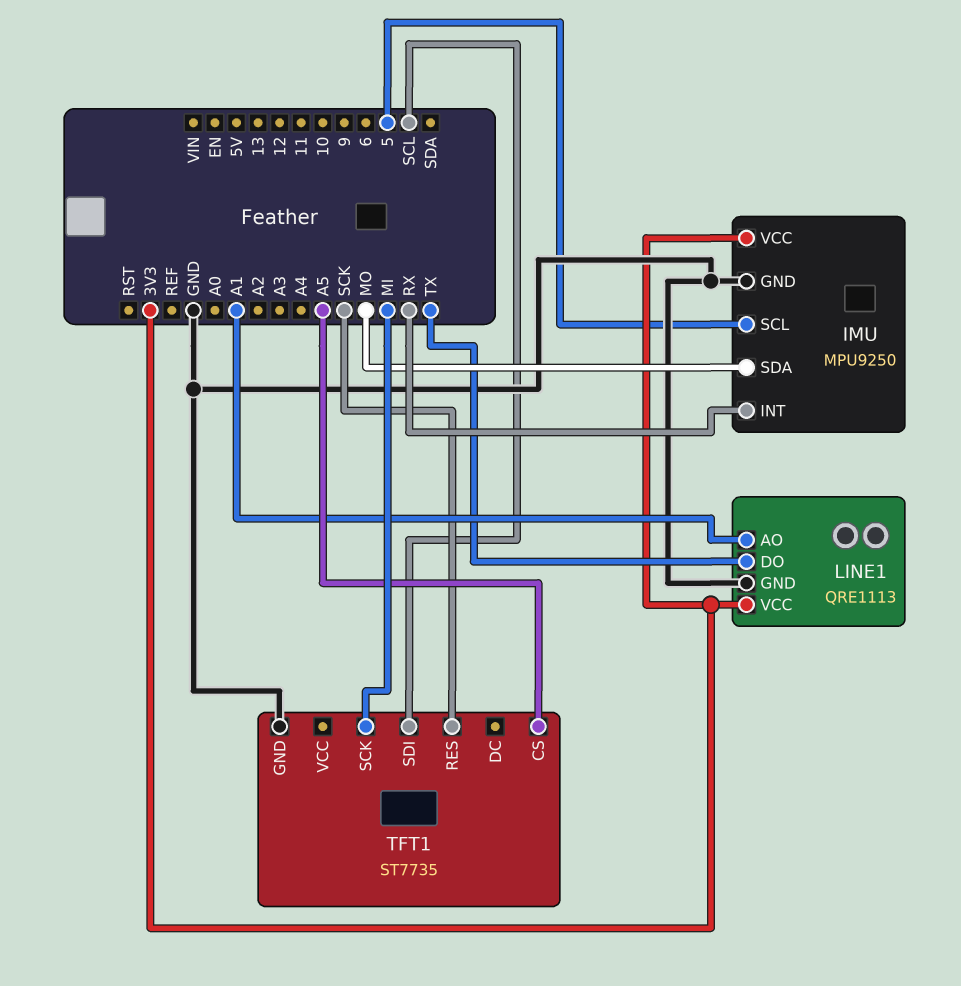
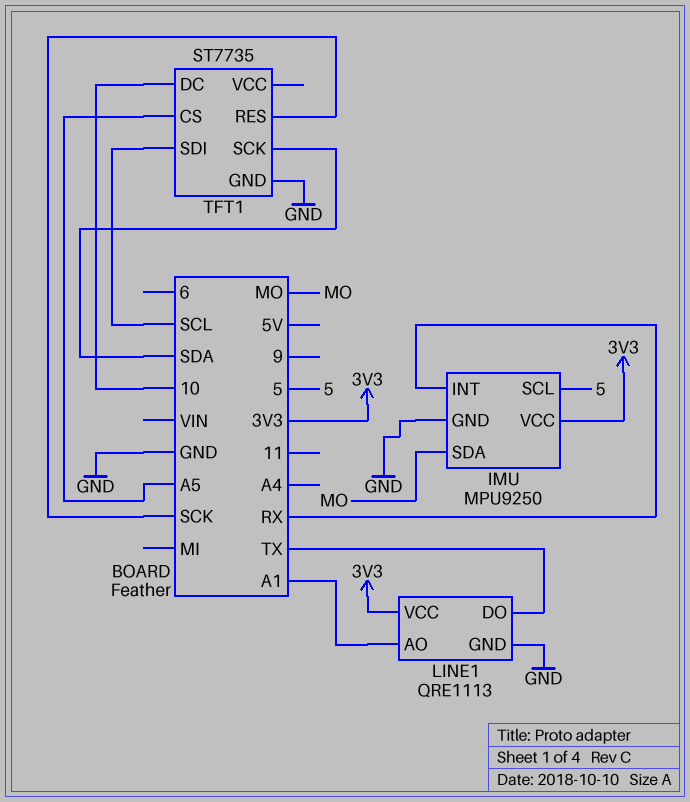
TFT1 pin DC: none -> 10
TFT1 pin SCK: MI -> SDA

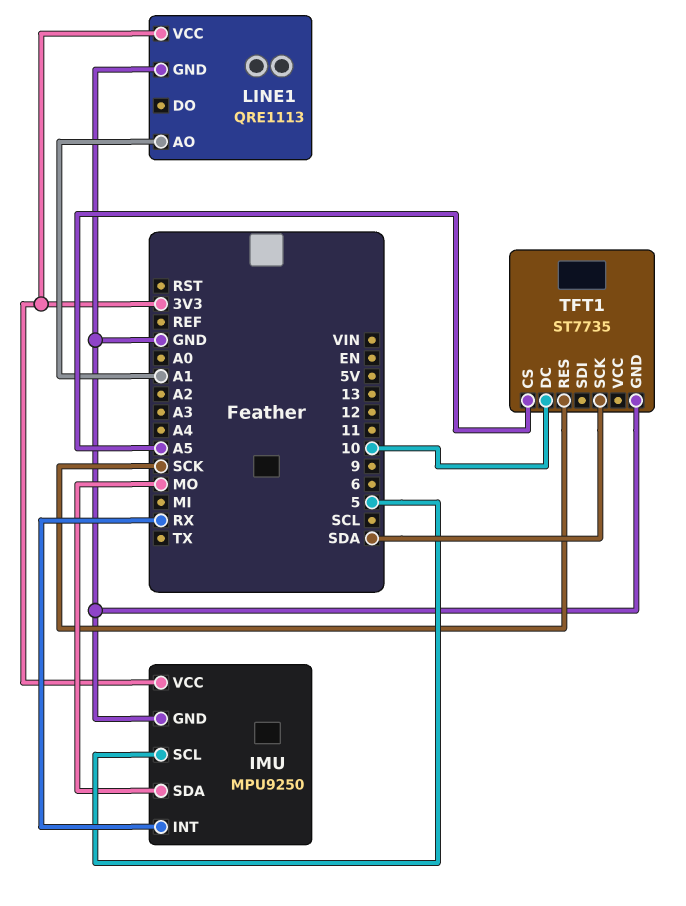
LINE1 pin DO: TX -> none
TFT1 pin SDI: SCL -> none

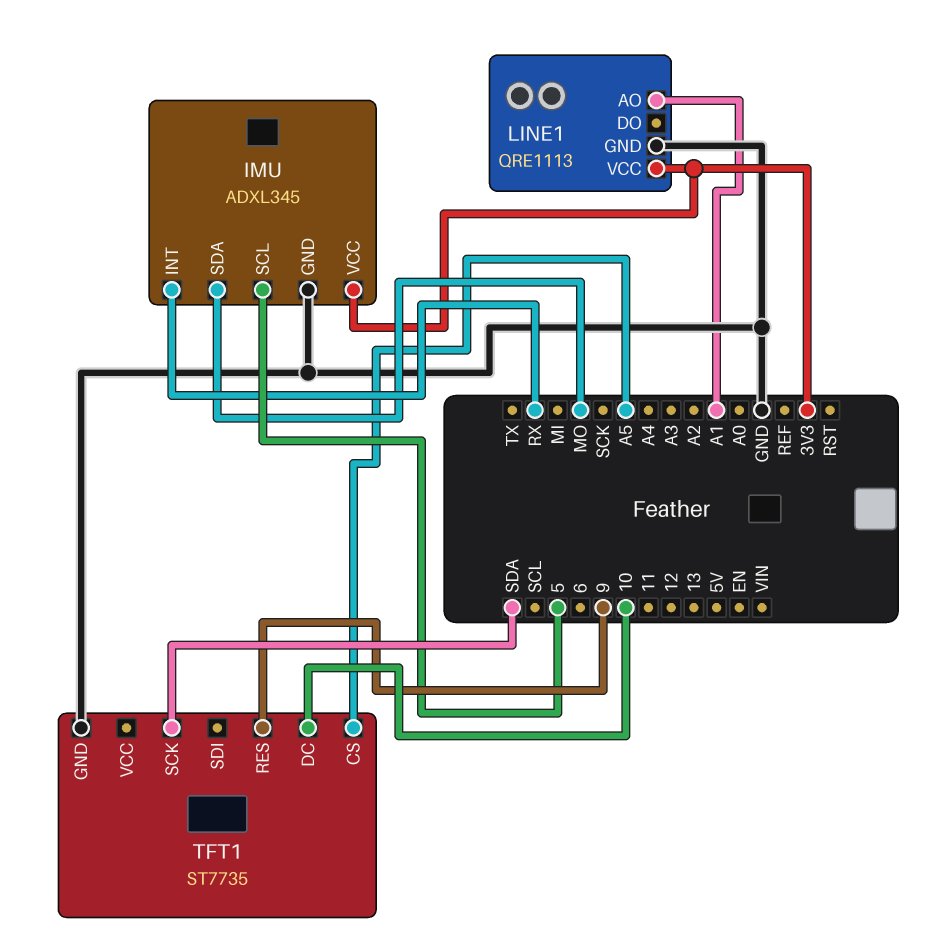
IMU: MPU9250 -> ADXL345
TFT1 pin RES: SCK -> 9

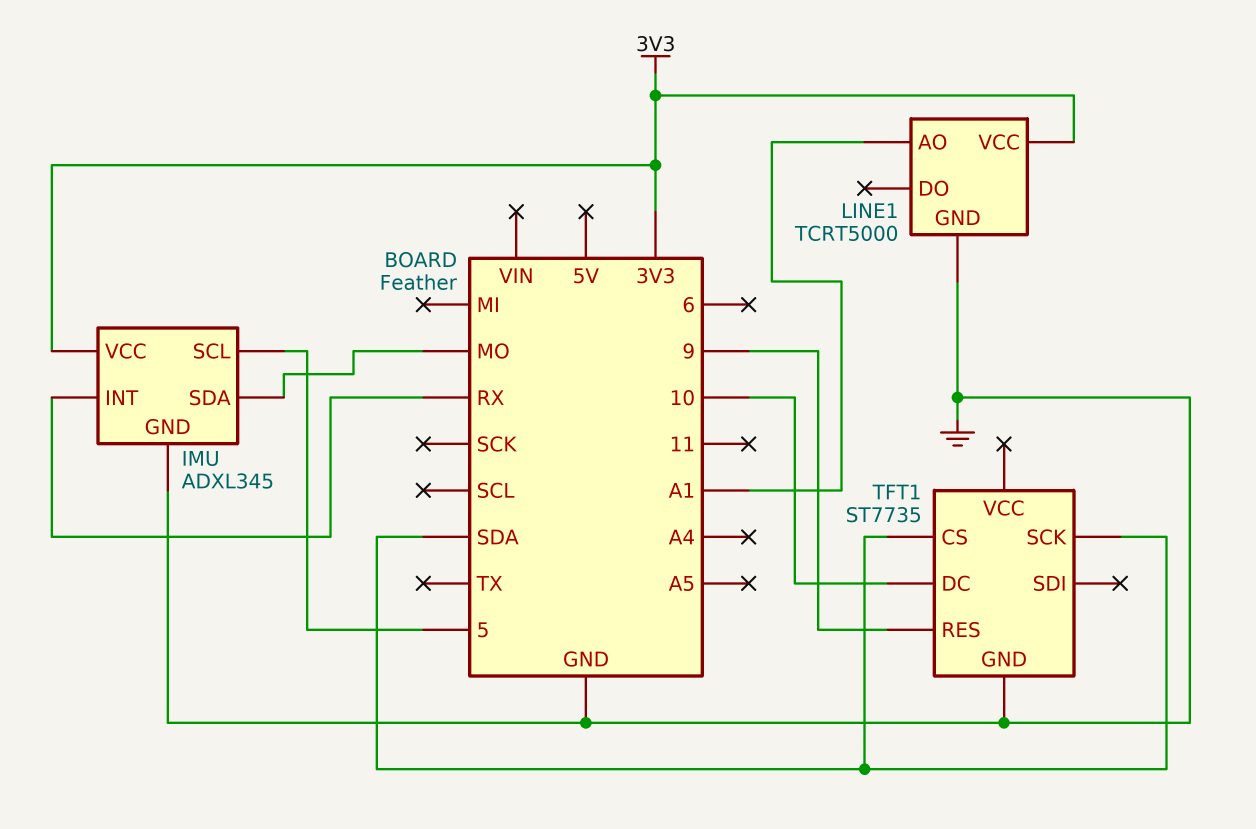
LINE1: QRE1113 -> TCRT5000
TFT1 pin CS: A5 -> SDA

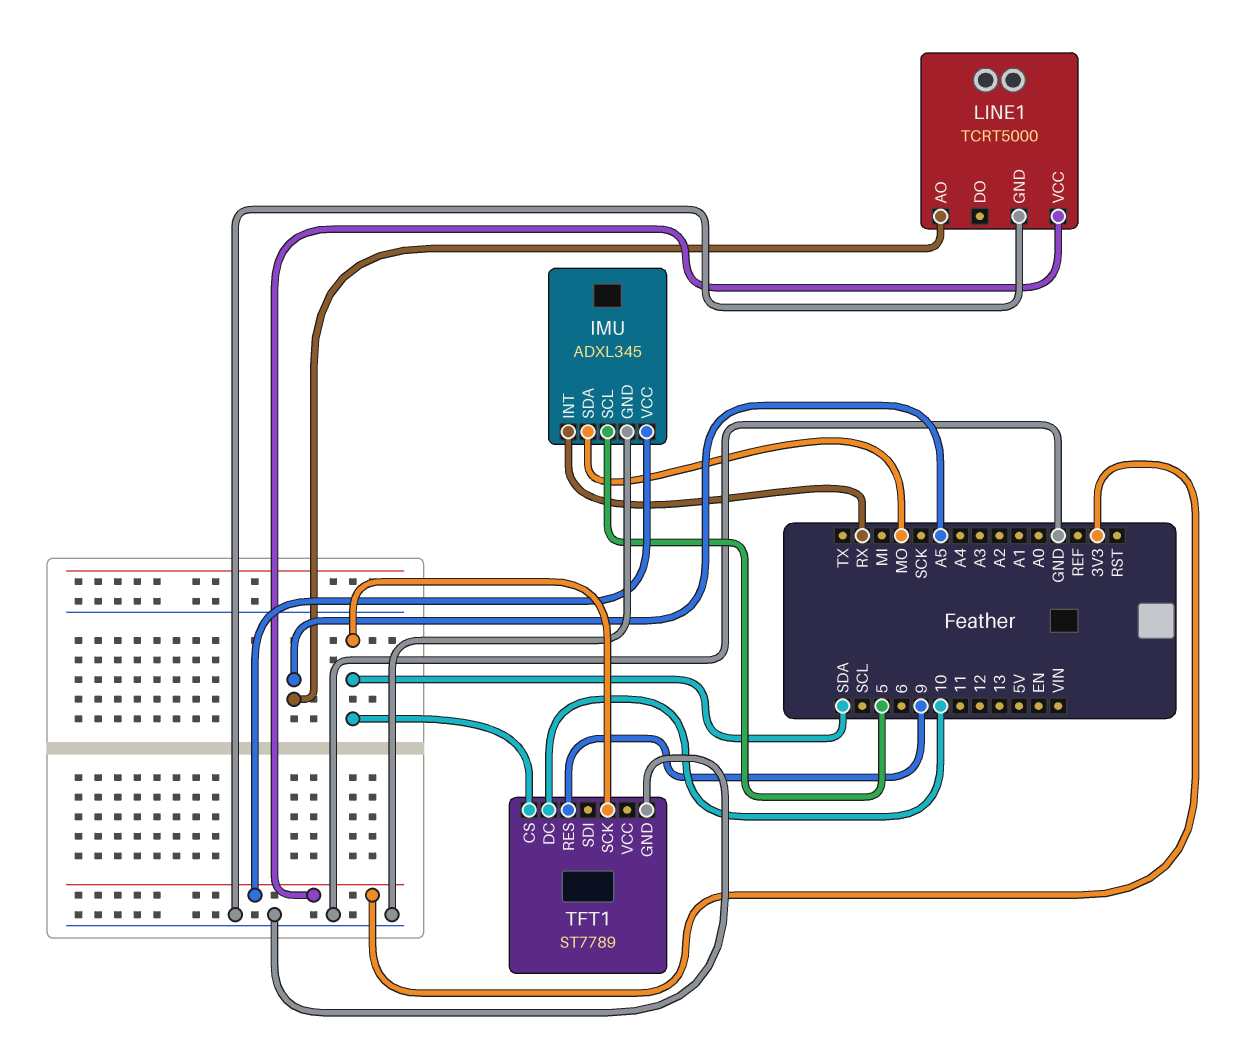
LINE1 pin AO: A1 -> A5
TFT1: ST7735 -> ST7789

